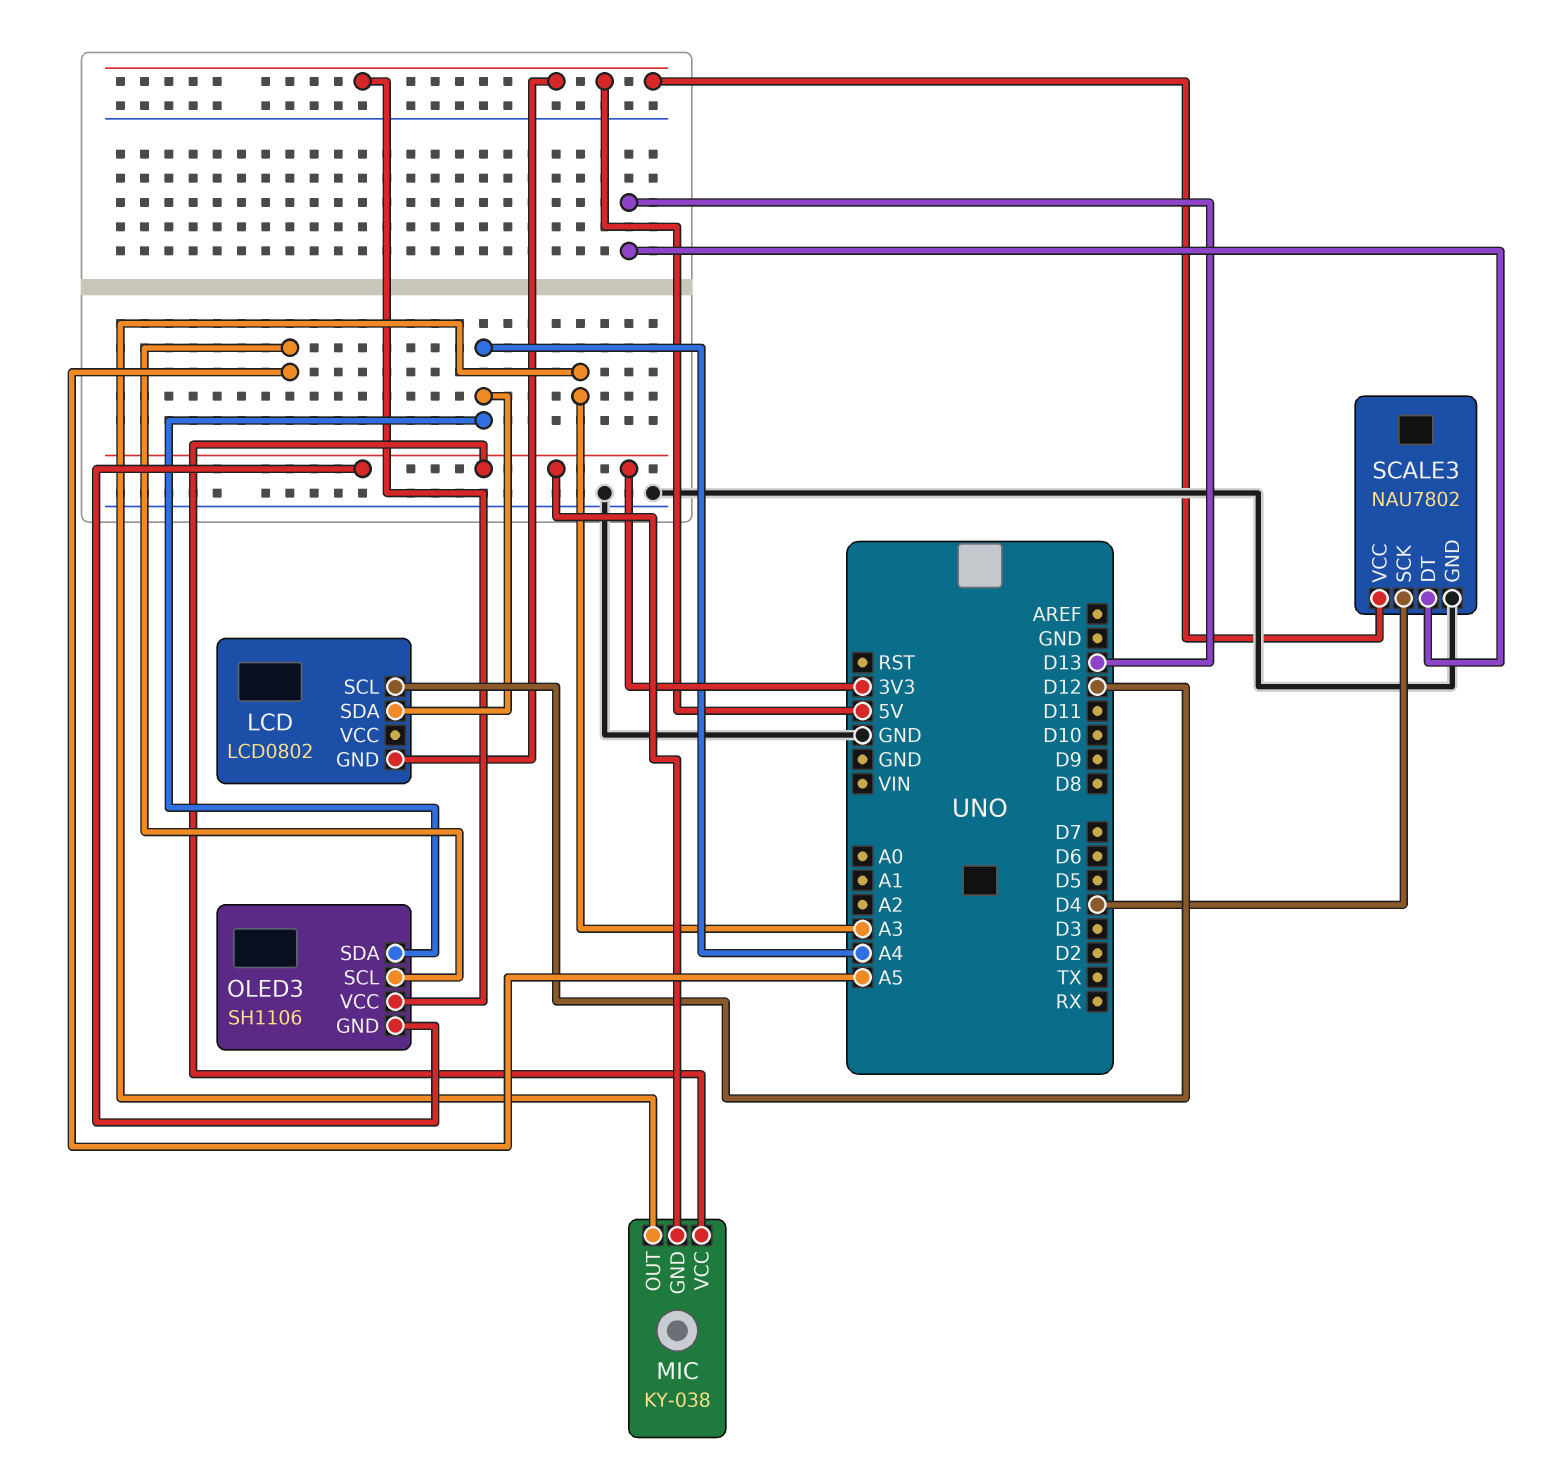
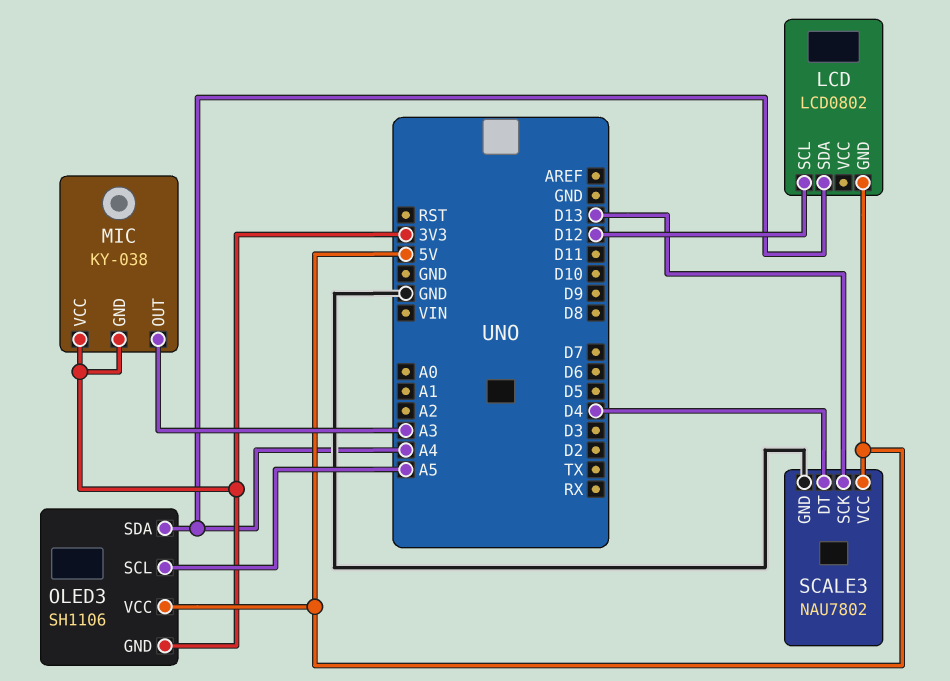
SCALE3 pin DT: D13 -> D4
SCALE3 pin SCK: D4 -> D13

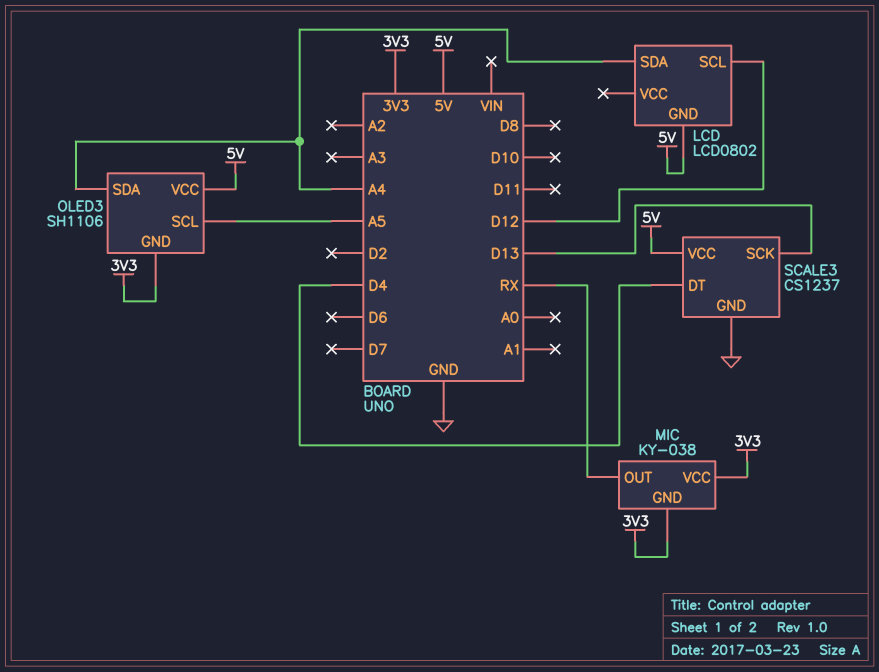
MIC pin OUT: A3 -> RX
SCALE3: NAU7802 -> CS1237

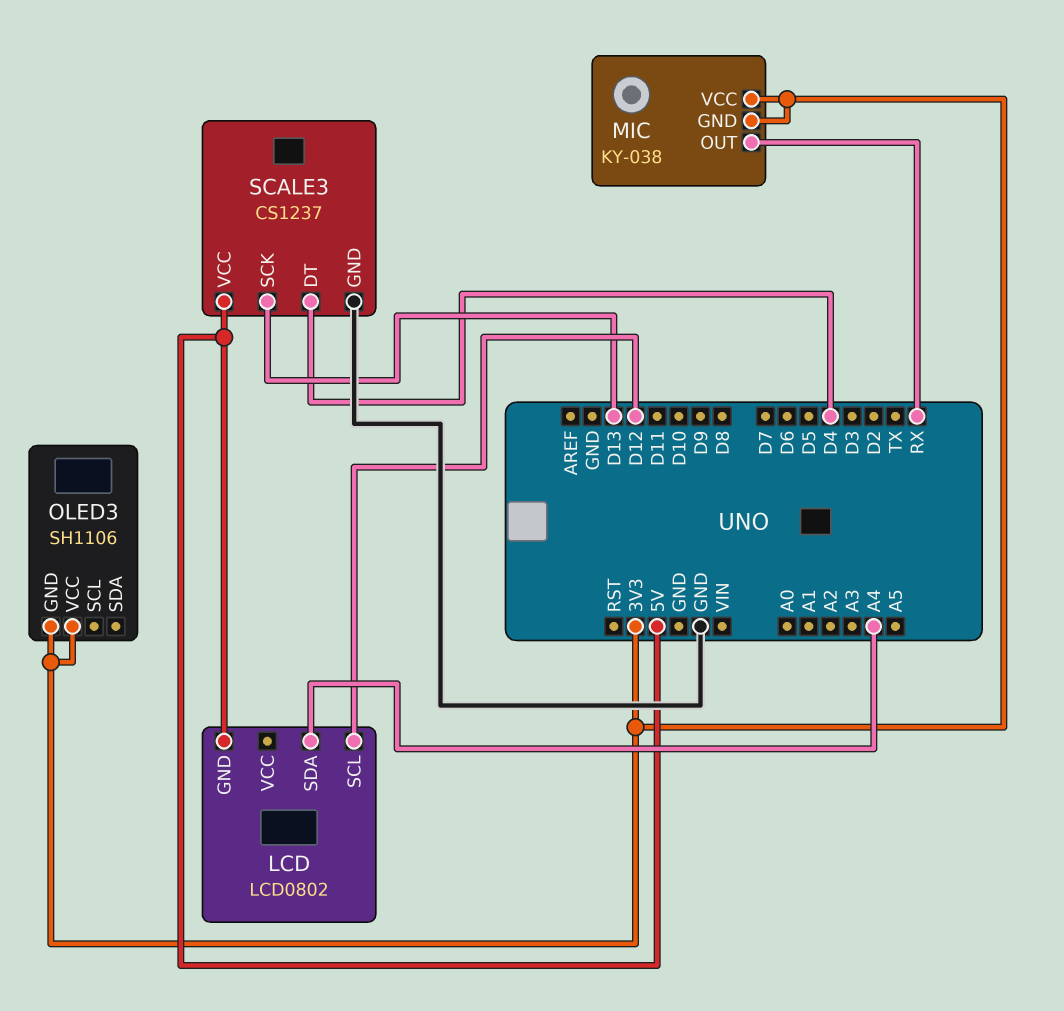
OLED3 pin SCL: A5 -> none
OLED3 pin SDA: A4 -> none
OLED3 pin VCC: 5V -> 3V3

